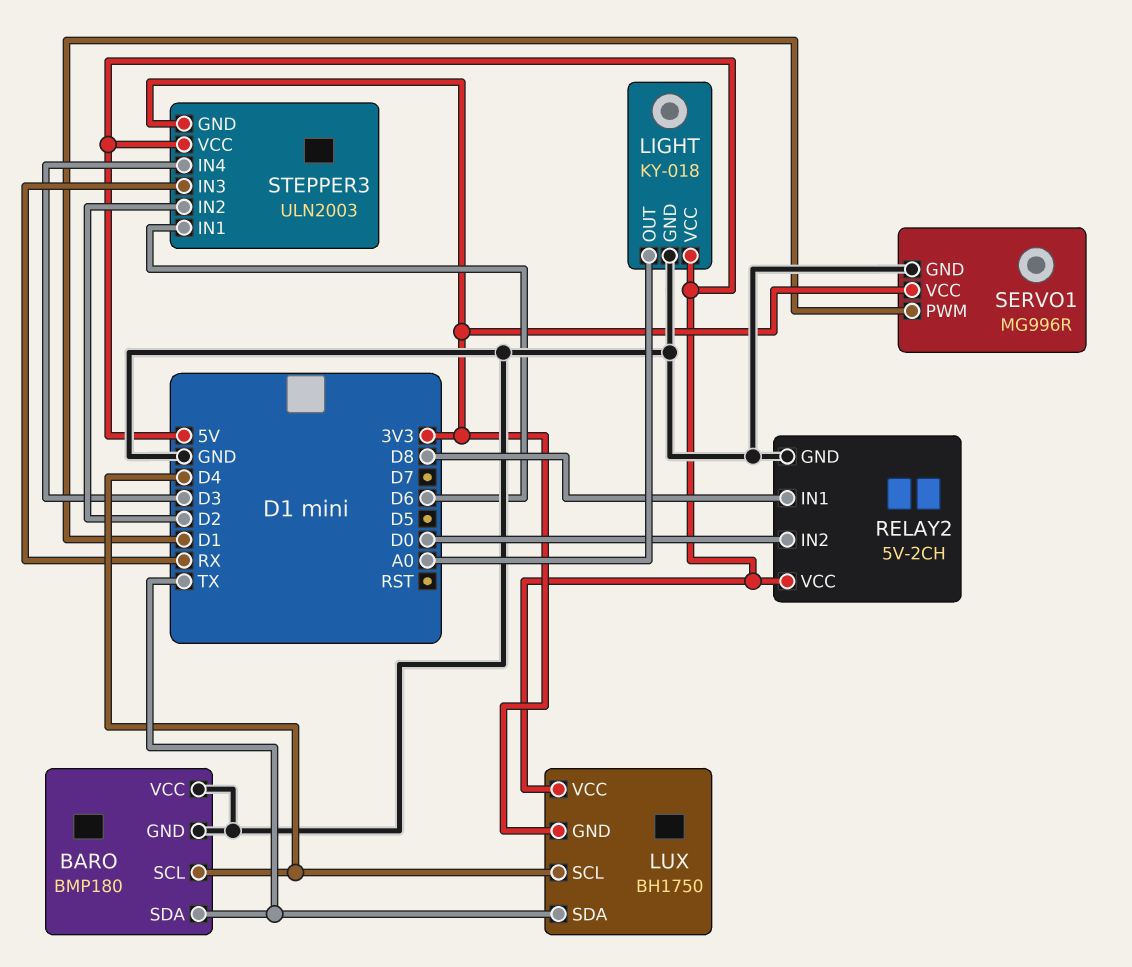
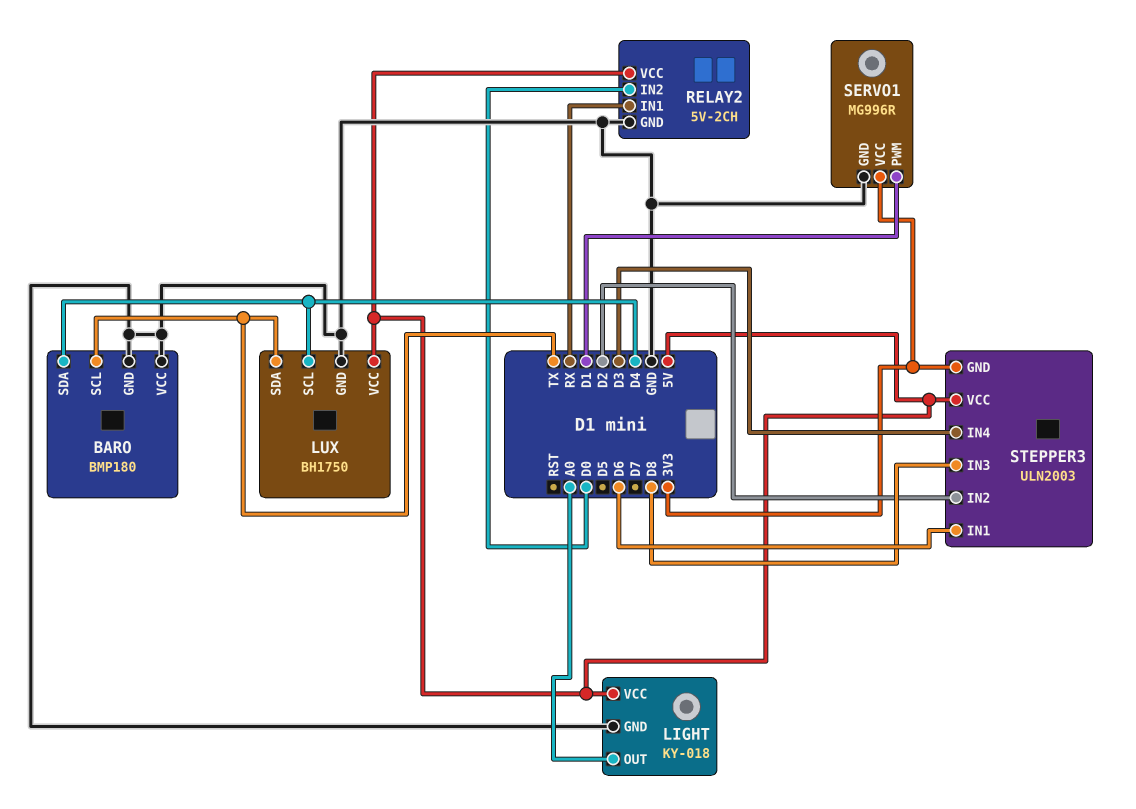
BARO pin SCL: D4 -> TX
BARO pin SDA: TX -> D4
LUX pin GND: 3V3 -> GND
RELAY2 pin IN1: D8 -> RX
STEPPER3 pin IN3: RX -> D8

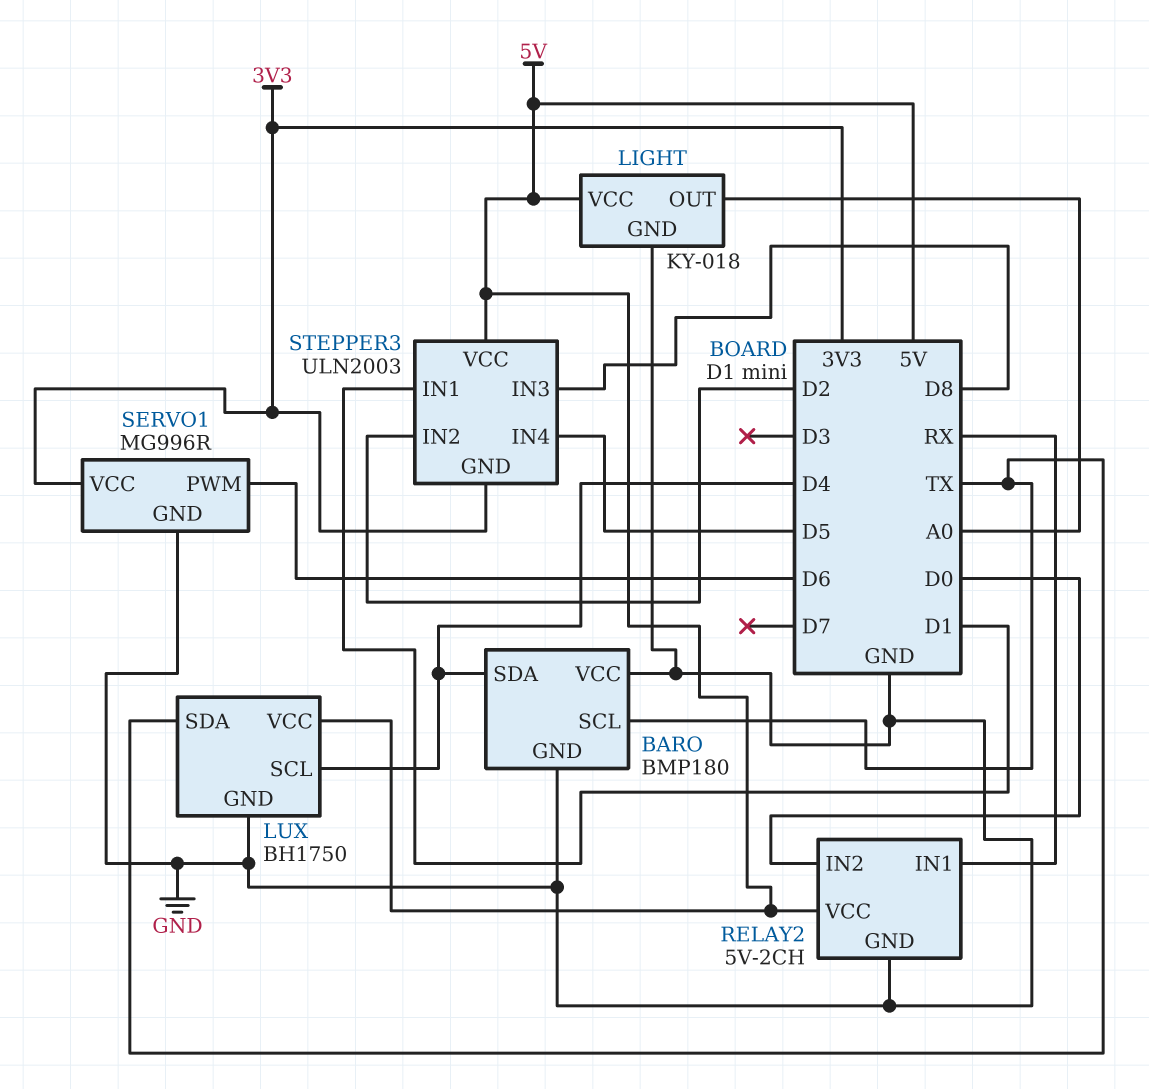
SERVO1 pin PWM: D1 -> D6
STEPPER3 pin IN1: D6 -> D1
STEPPER3 pin IN4: D3 -> D5

